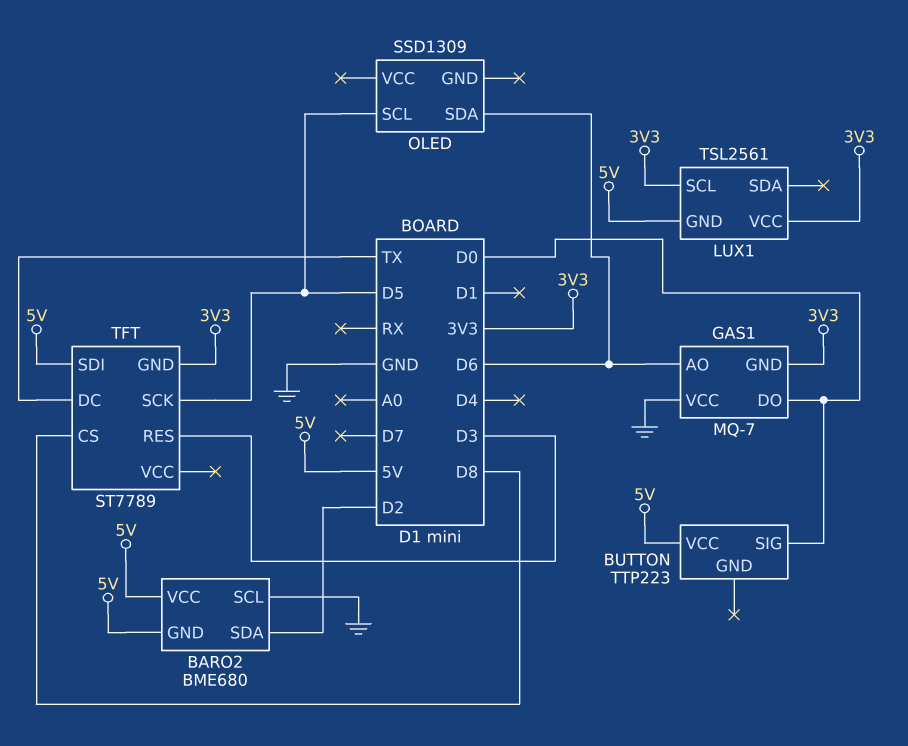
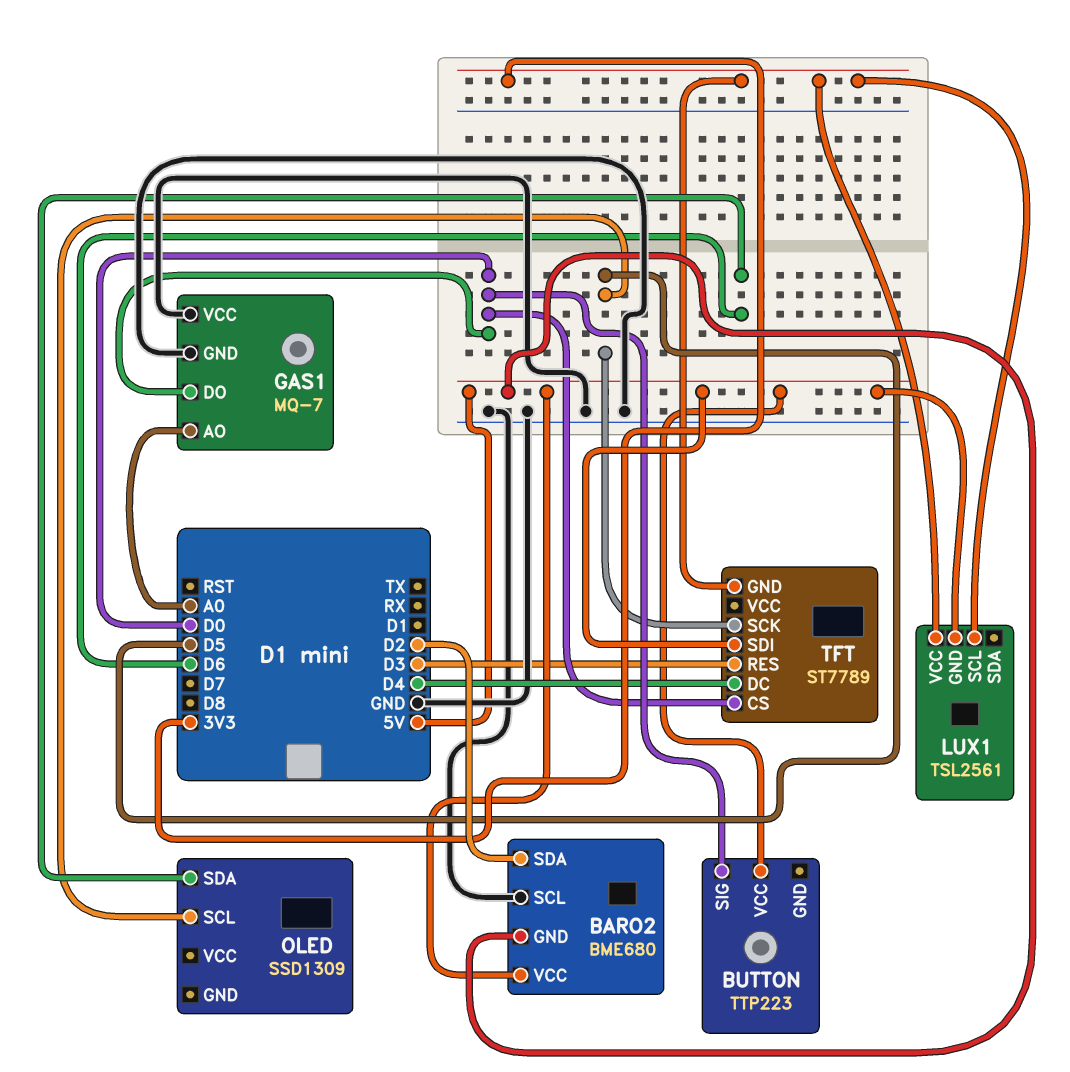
GAS1 pin AO: D6 -> A0
GAS1 pin GND: 3V3 -> GND
TFT pin CS: D8 -> D0
TFT pin DC: TX -> D4

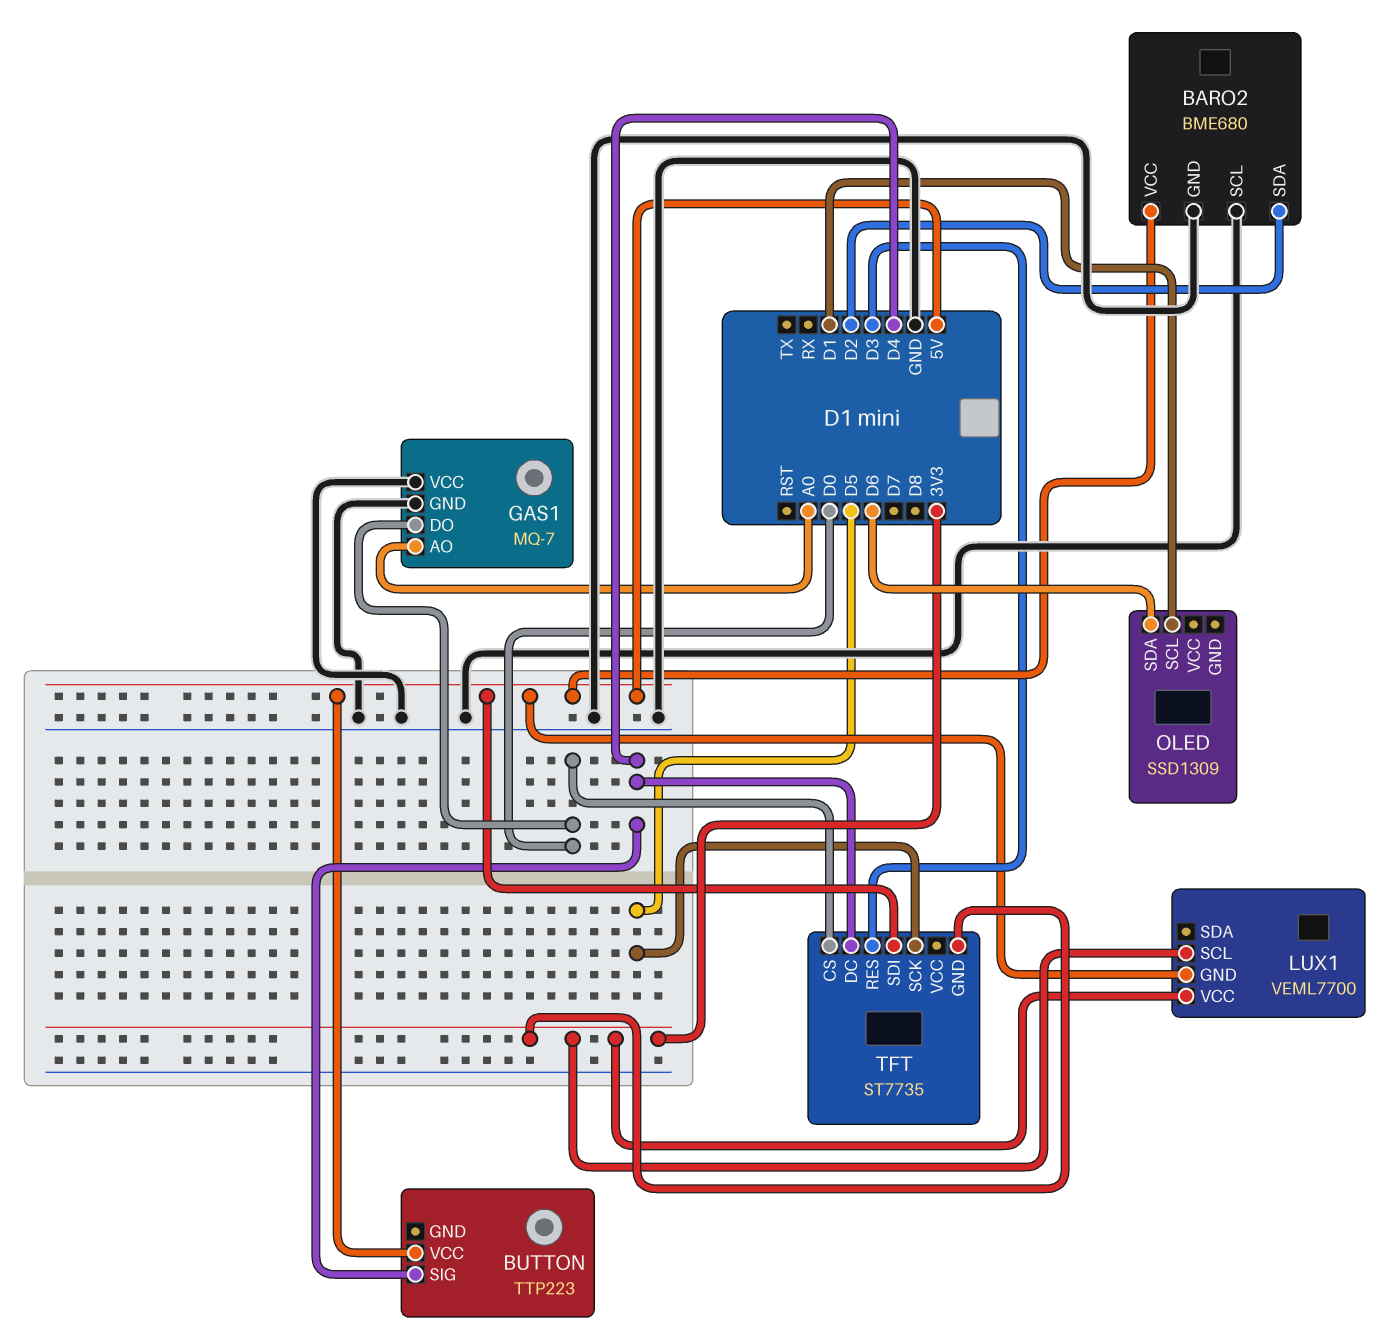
BARO2 pin GND: 5V -> GND
BUTTON pin SIG: D0 -> D4
LUX1: TSL2561 -> VEML7700
OLED pin SCL: D5 -> D1
TFT: ST7789 -> ST7735

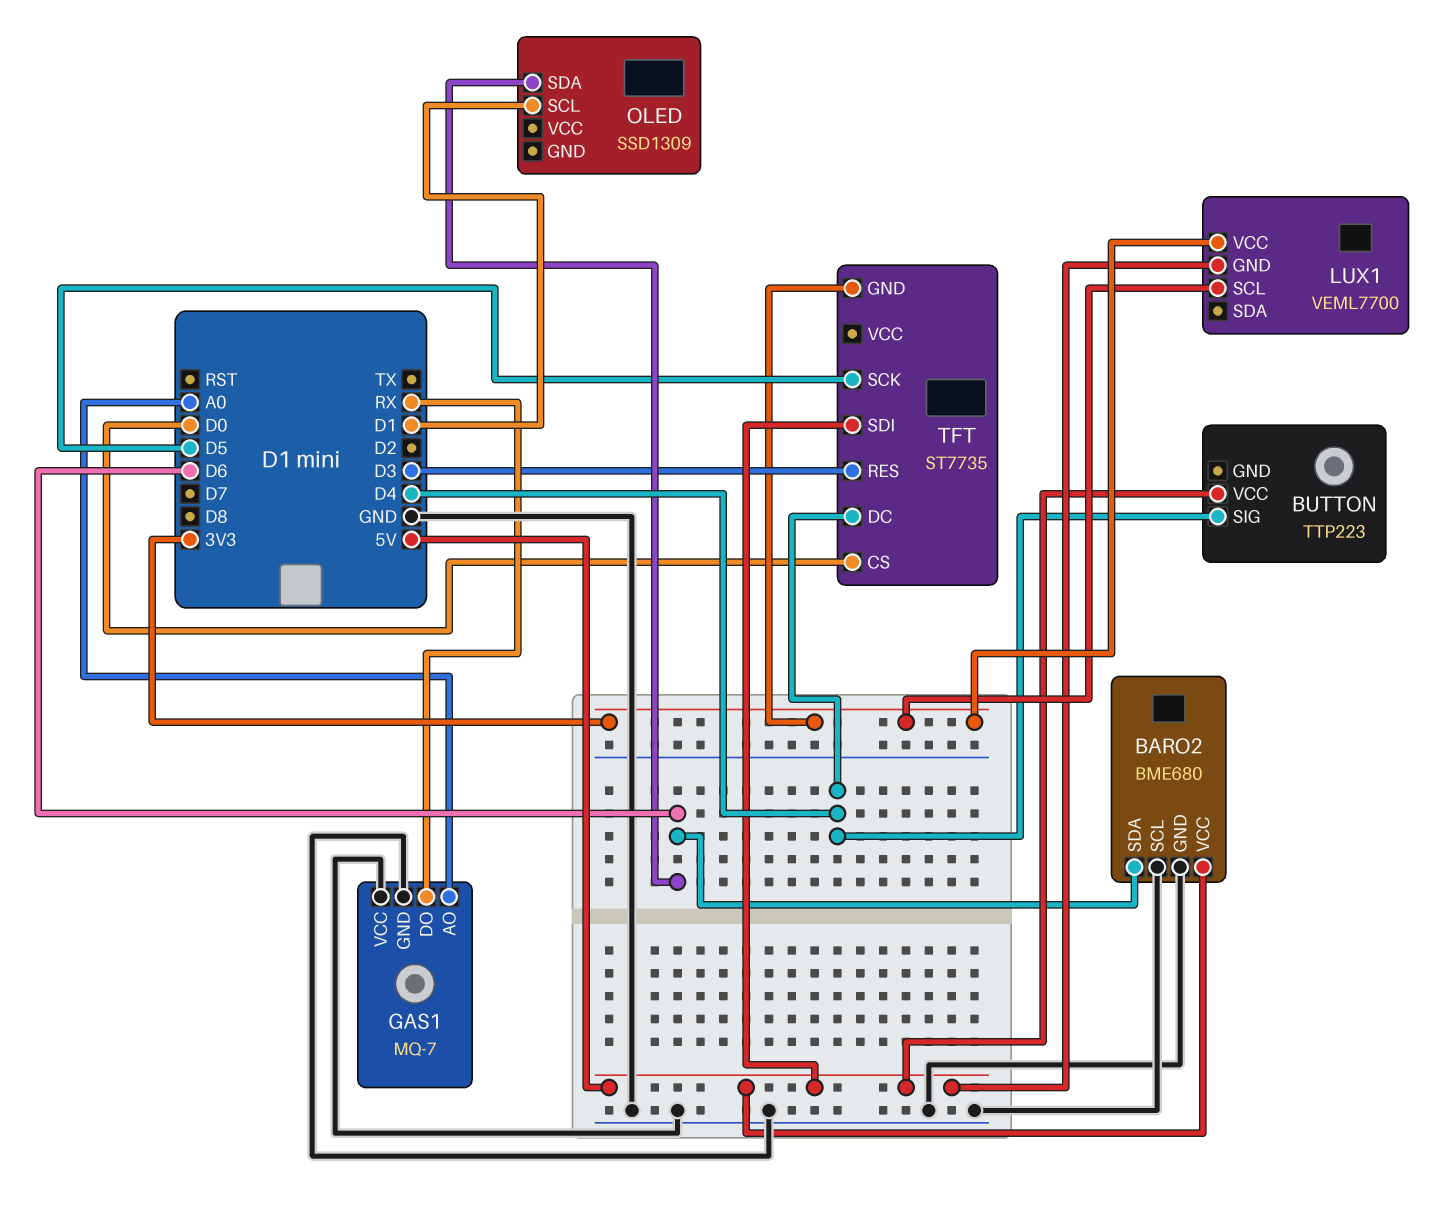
BARO2 pin SDA: D2 -> D6
GAS1 pin DO: D0 -> RX

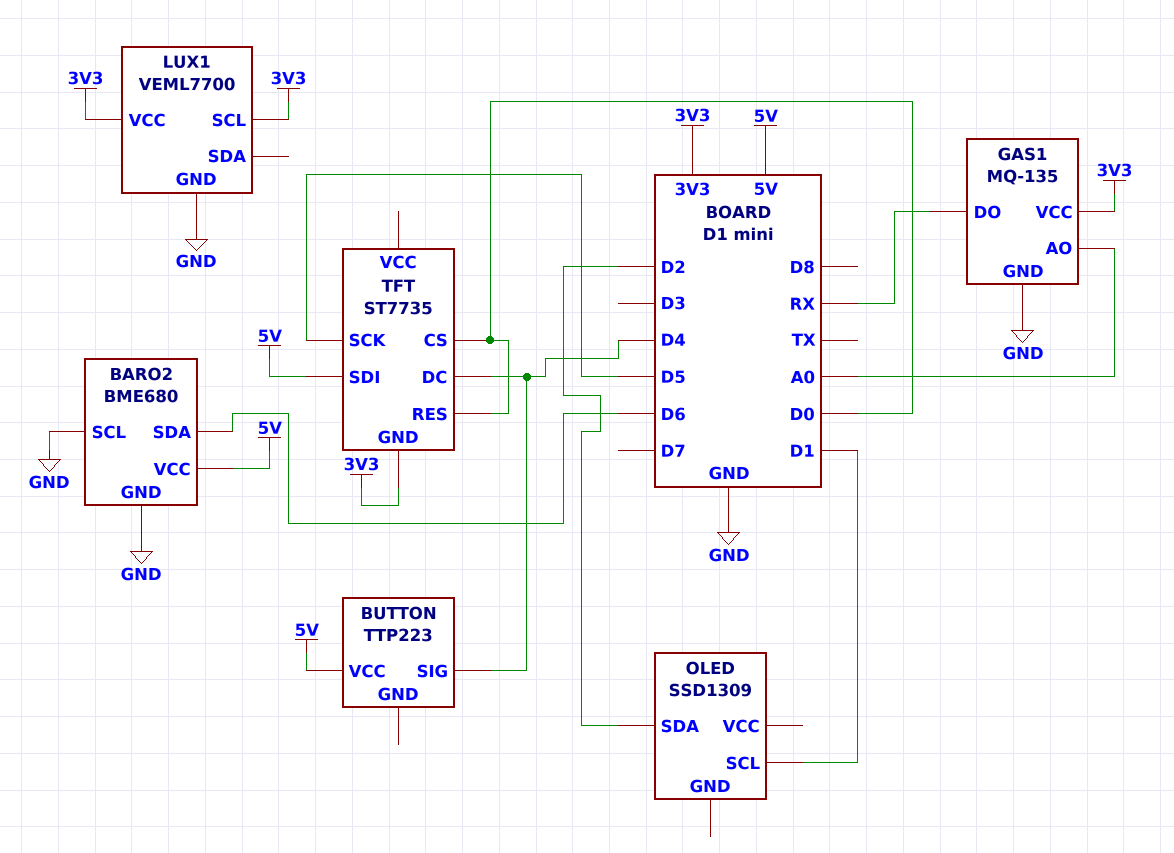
GAS1: MQ-7 -> MQ-135
GAS1 pin VCC: GND -> 3V3
LUX1 pin GND: 5V -> GND
OLED pin SDA: D6 -> D2
TFT pin RES: D3 -> D0

